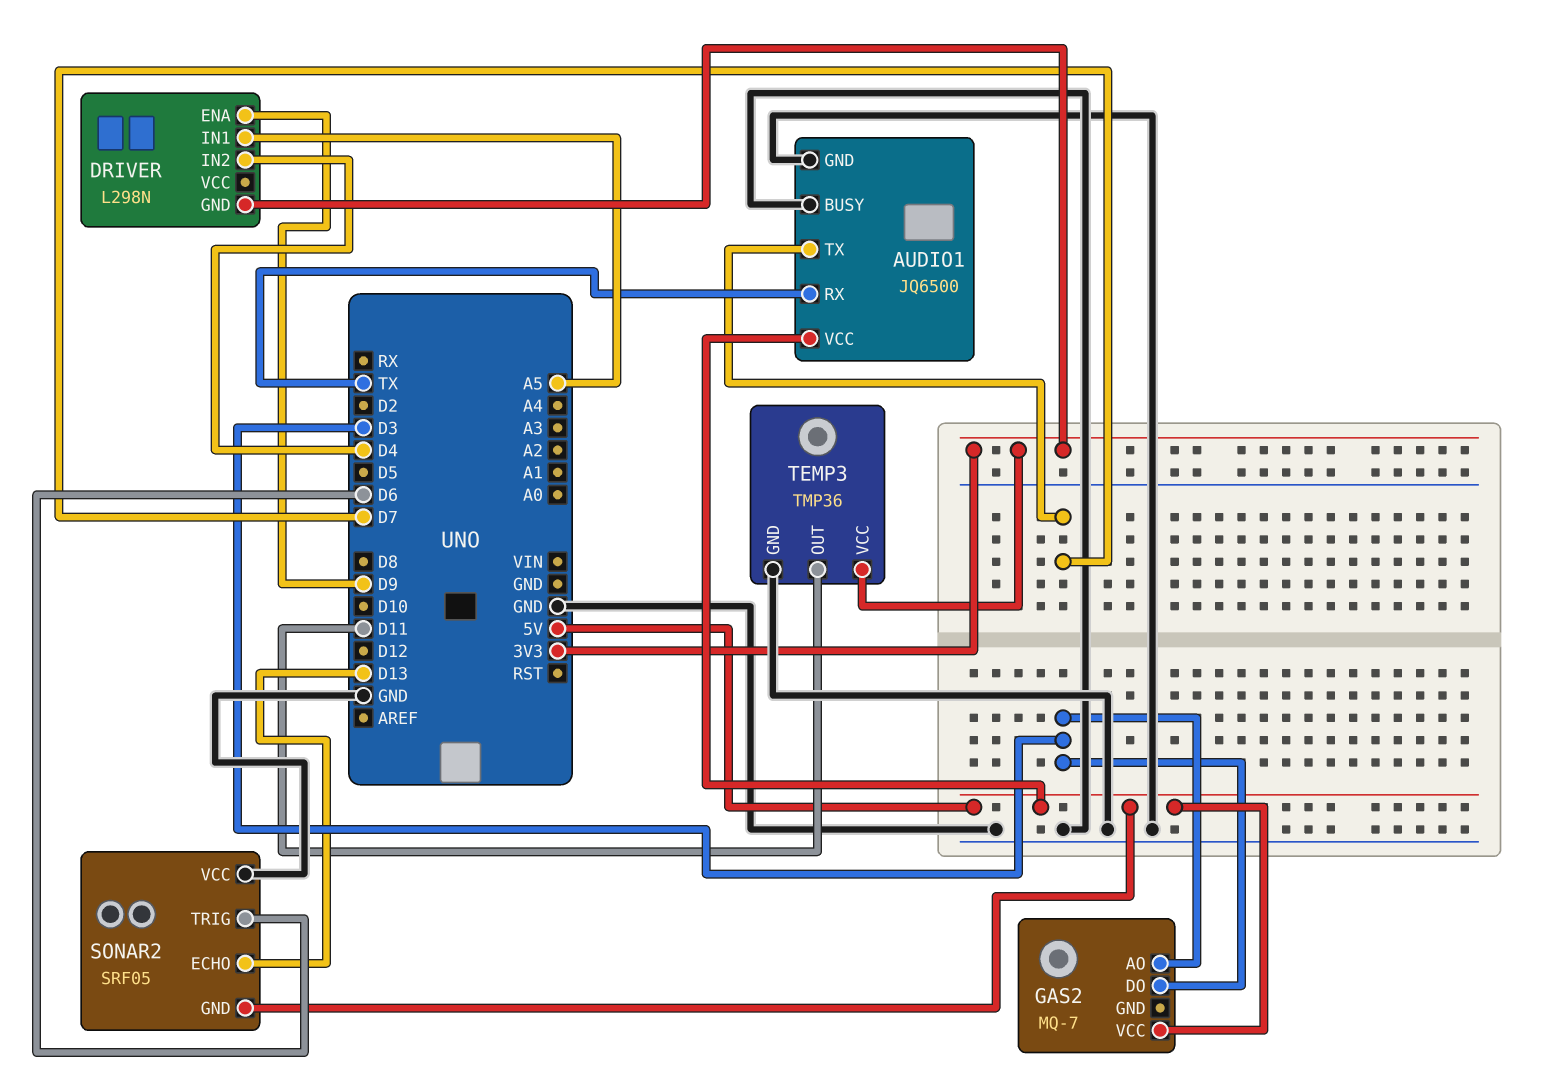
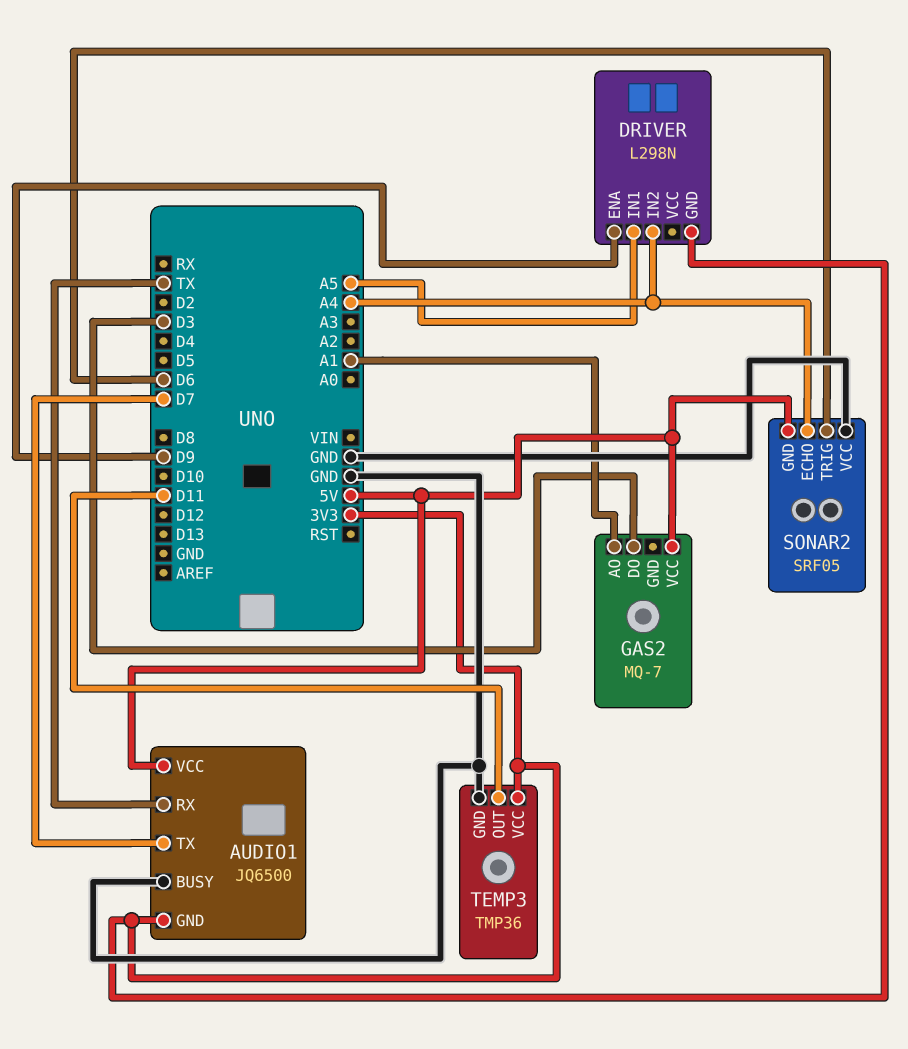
AUDIO1 pin GND: GND -> 3V3
DRIVER pin IN2: D4 -> A4
GAS2 pin AO: D3 -> A1
SONAR2 pin ECHO: D13 -> A4

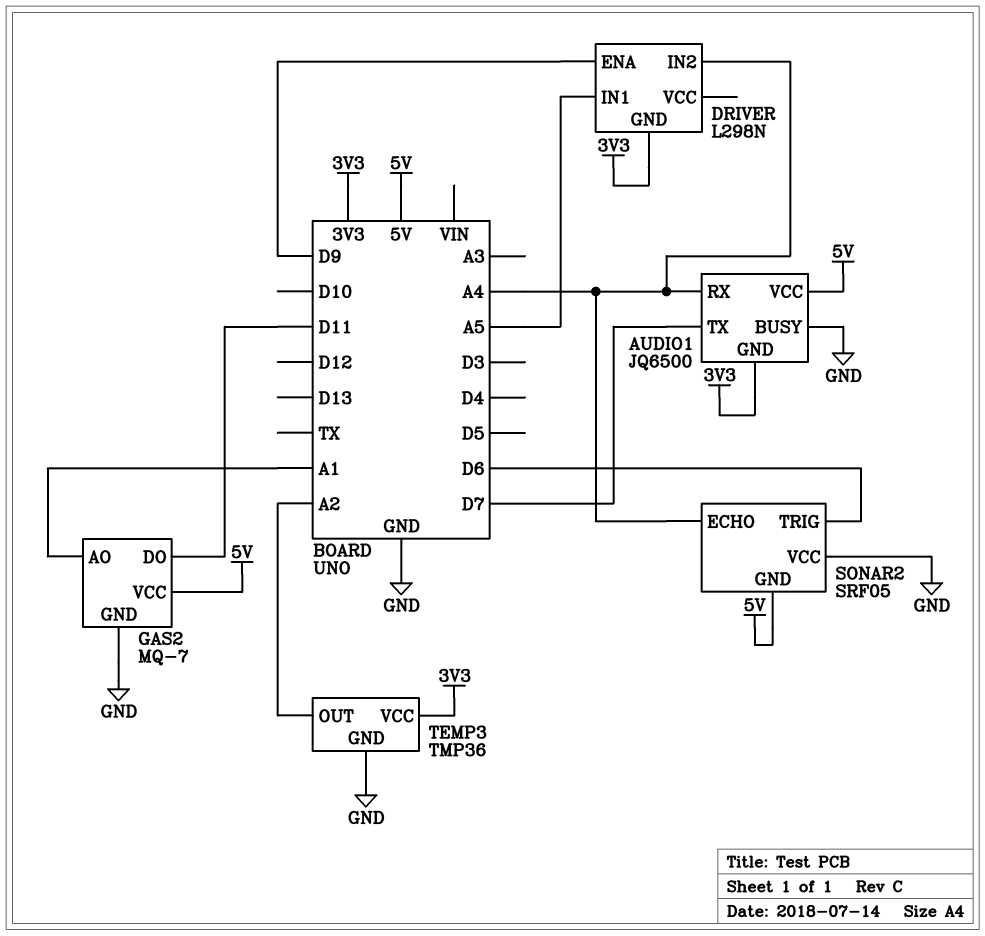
AUDIO1 pin RX: TX -> A4
GAS2 pin DO: D3 -> D11
GAS2 pin GND: none -> GND
TEMP3 pin OUT: D11 -> A2

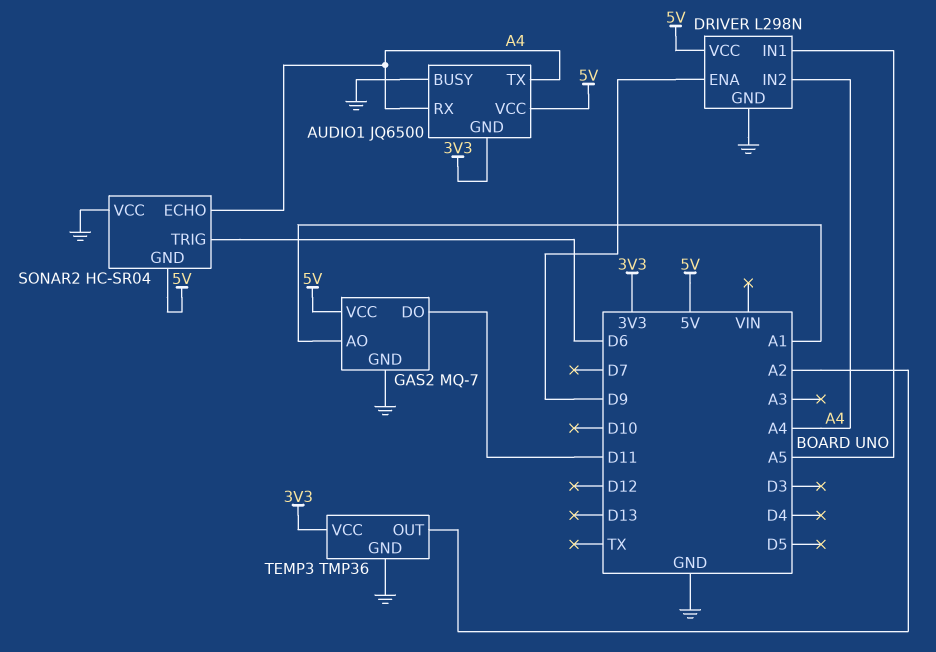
AUDIO1 pin TX: D7 -> A4
DRIVER pin GND: 3V3 -> GND
DRIVER pin VCC: none -> 5V
SONAR2: SRF05 -> HC-SR04

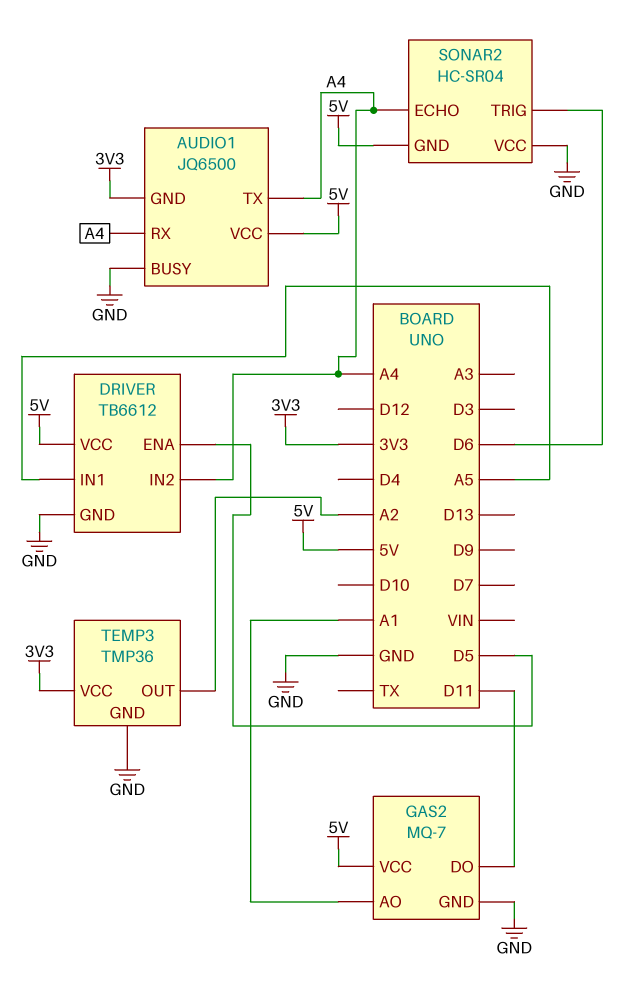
DRIVER: L298N -> TB6612
DRIVER pin ENA: D9 -> D5

